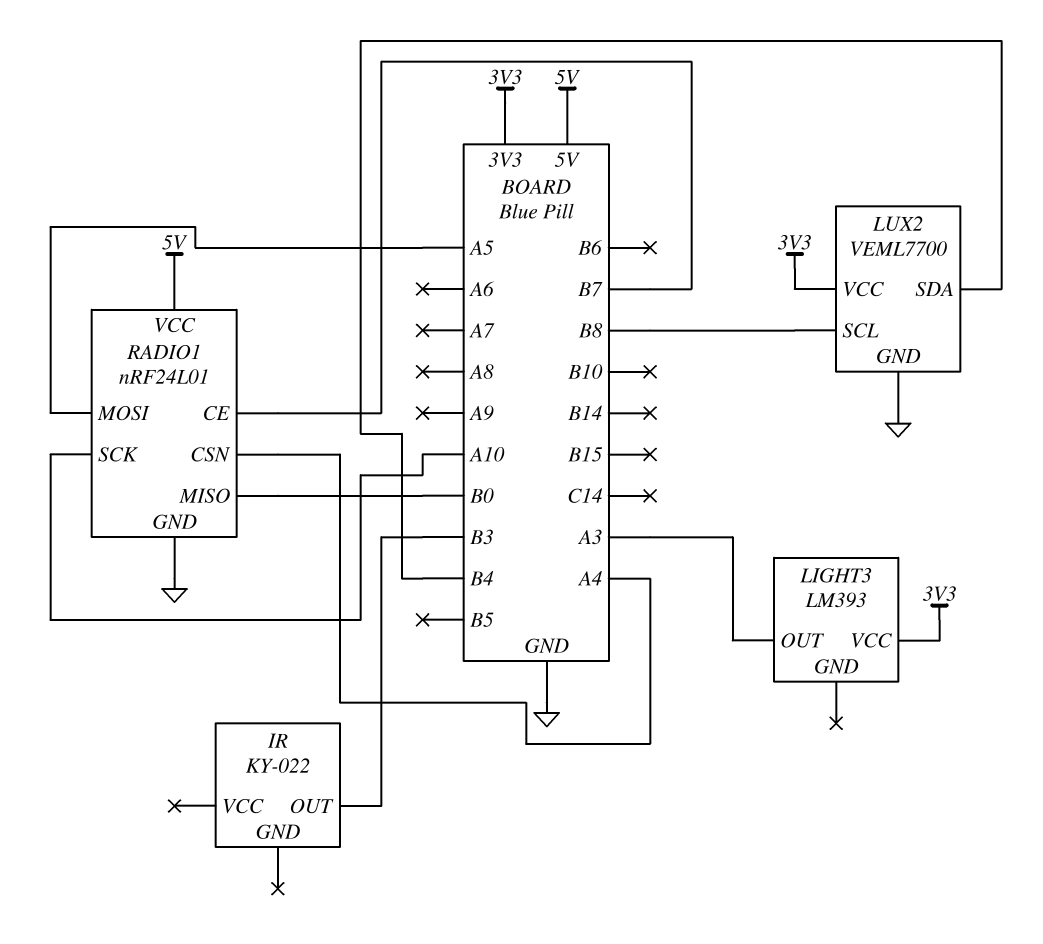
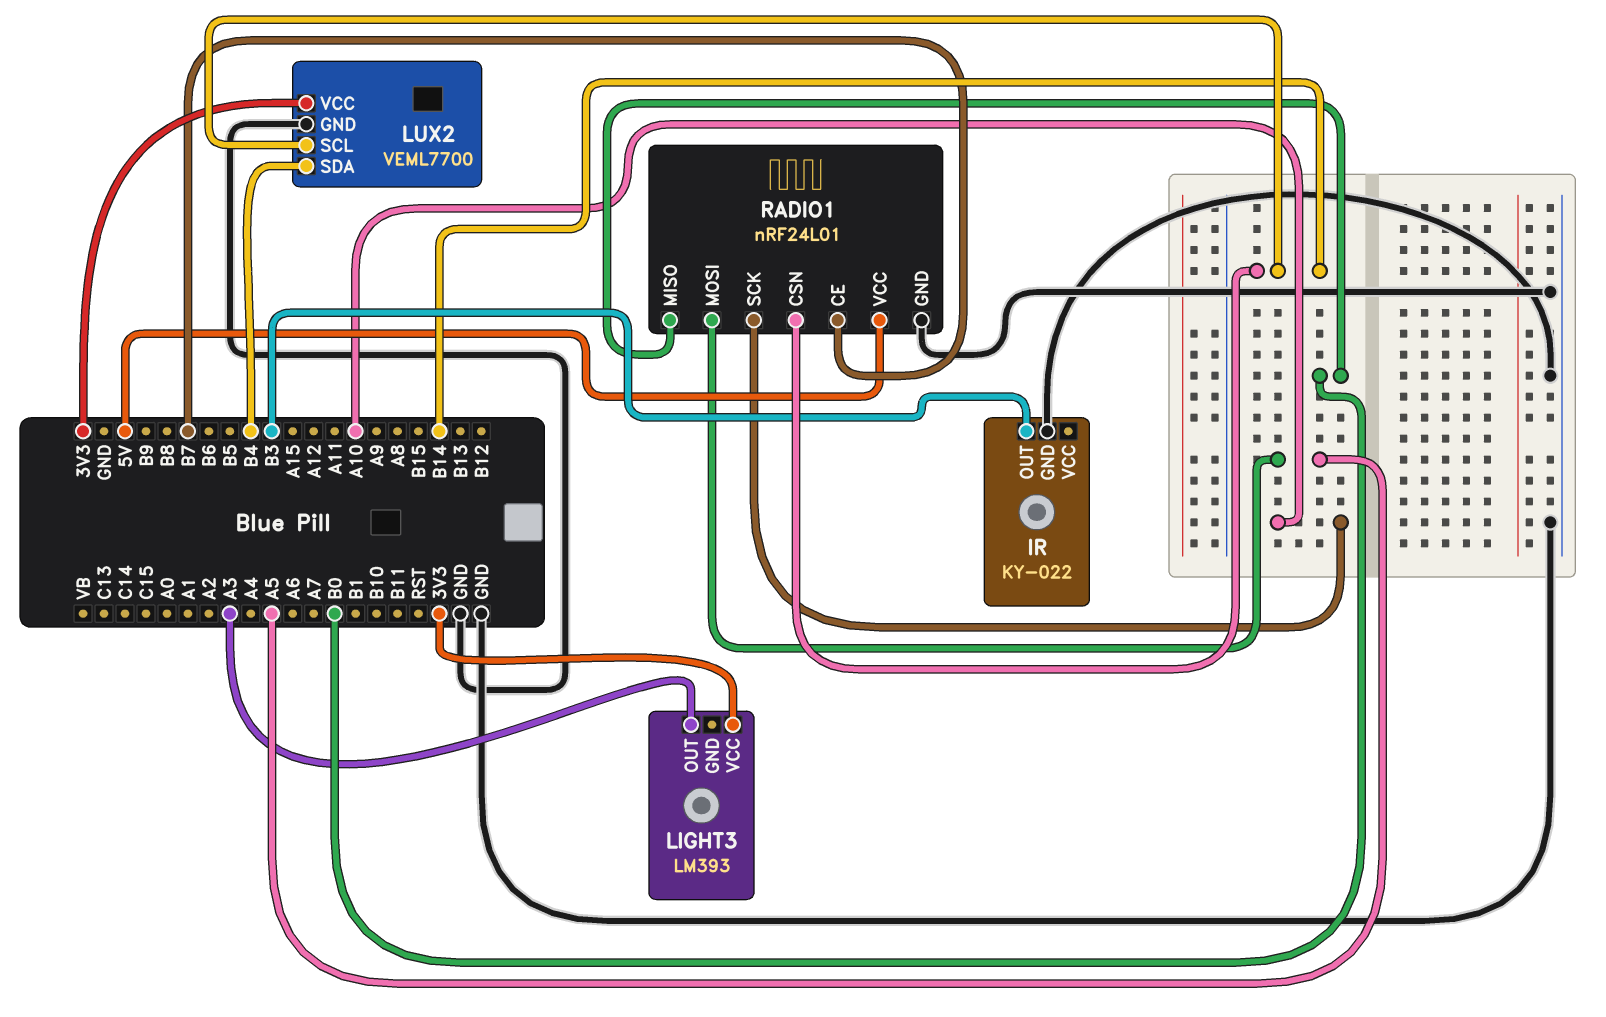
IR pin GND: none -> GND
LUX2 pin SCL: B8 -> B14
RADIO1 pin CSN: A4 -> B14

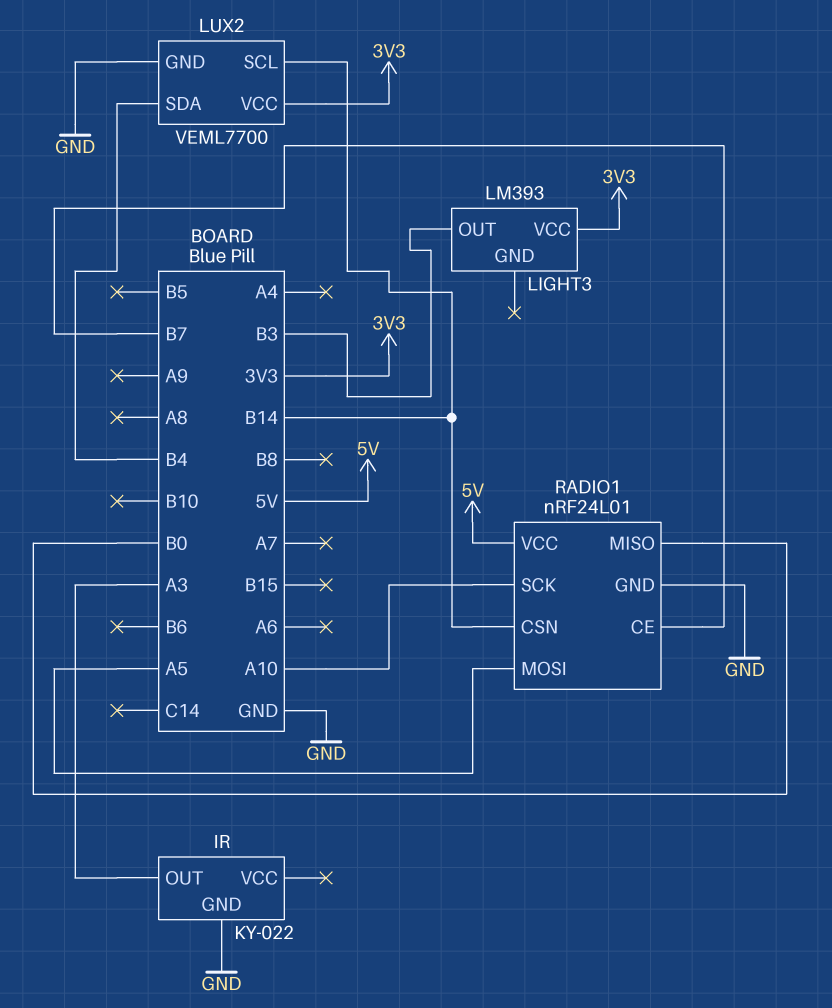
IR pin OUT: B3 -> A3
LIGHT3 pin OUT: A3 -> B3

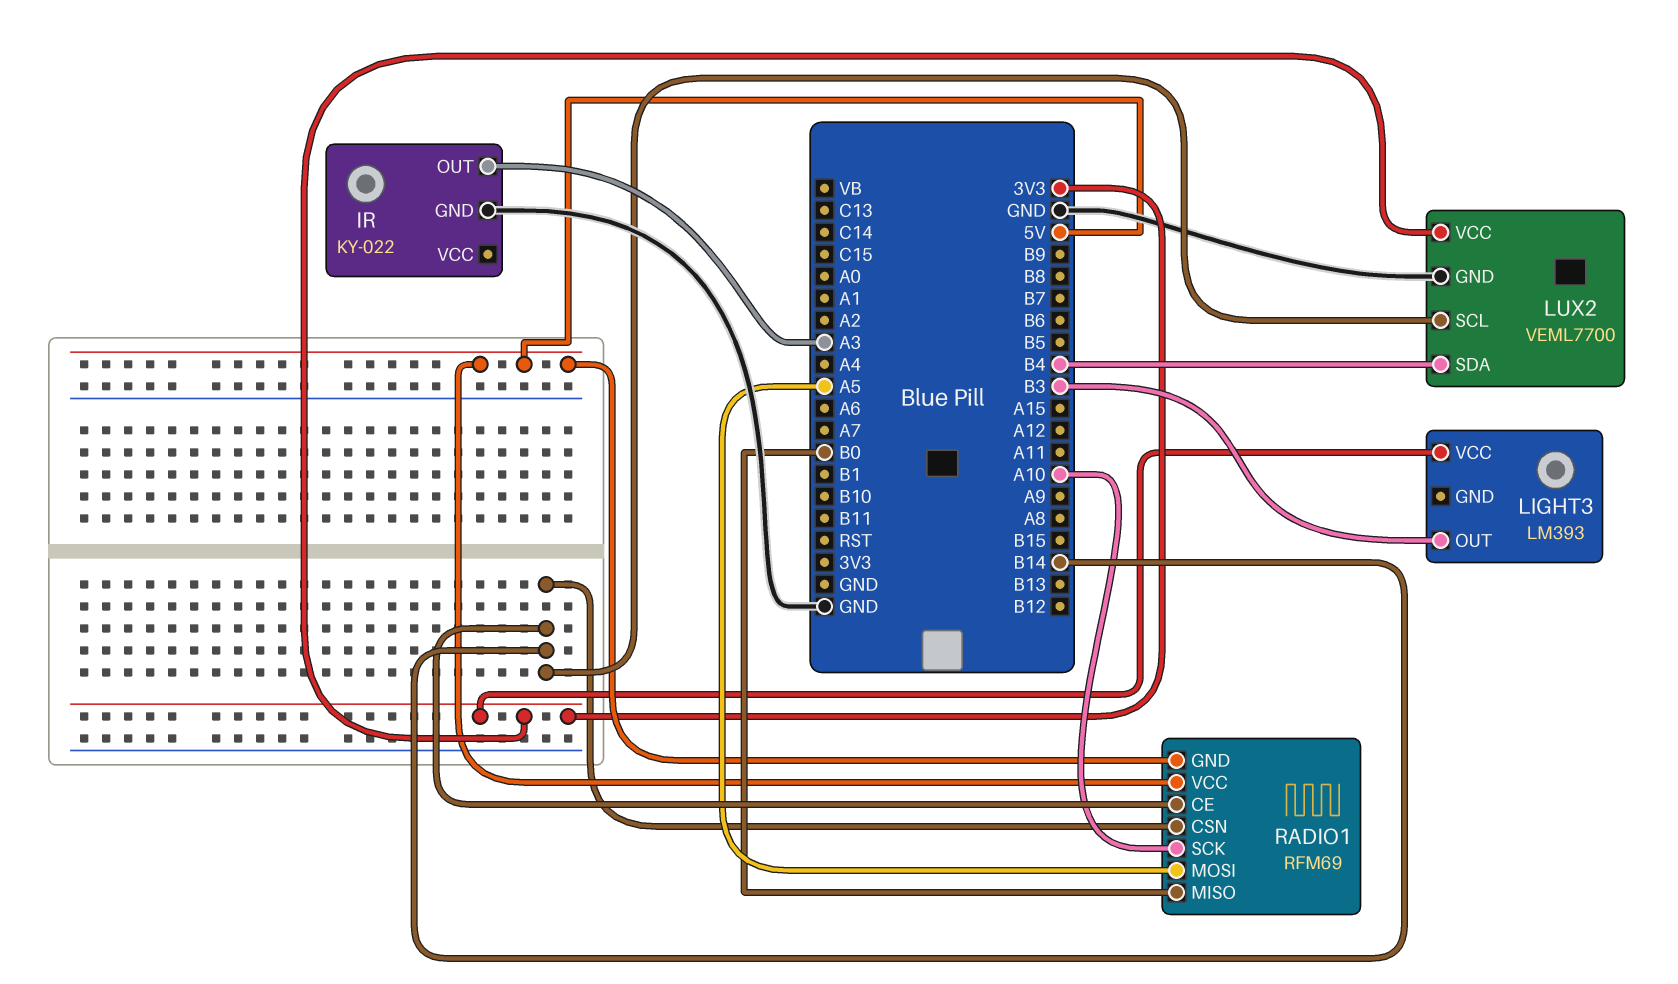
RADIO1: nRF24L01 -> RFM69
RADIO1 pin CE: B7 -> B14
RADIO1 pin GND: GND -> 5V

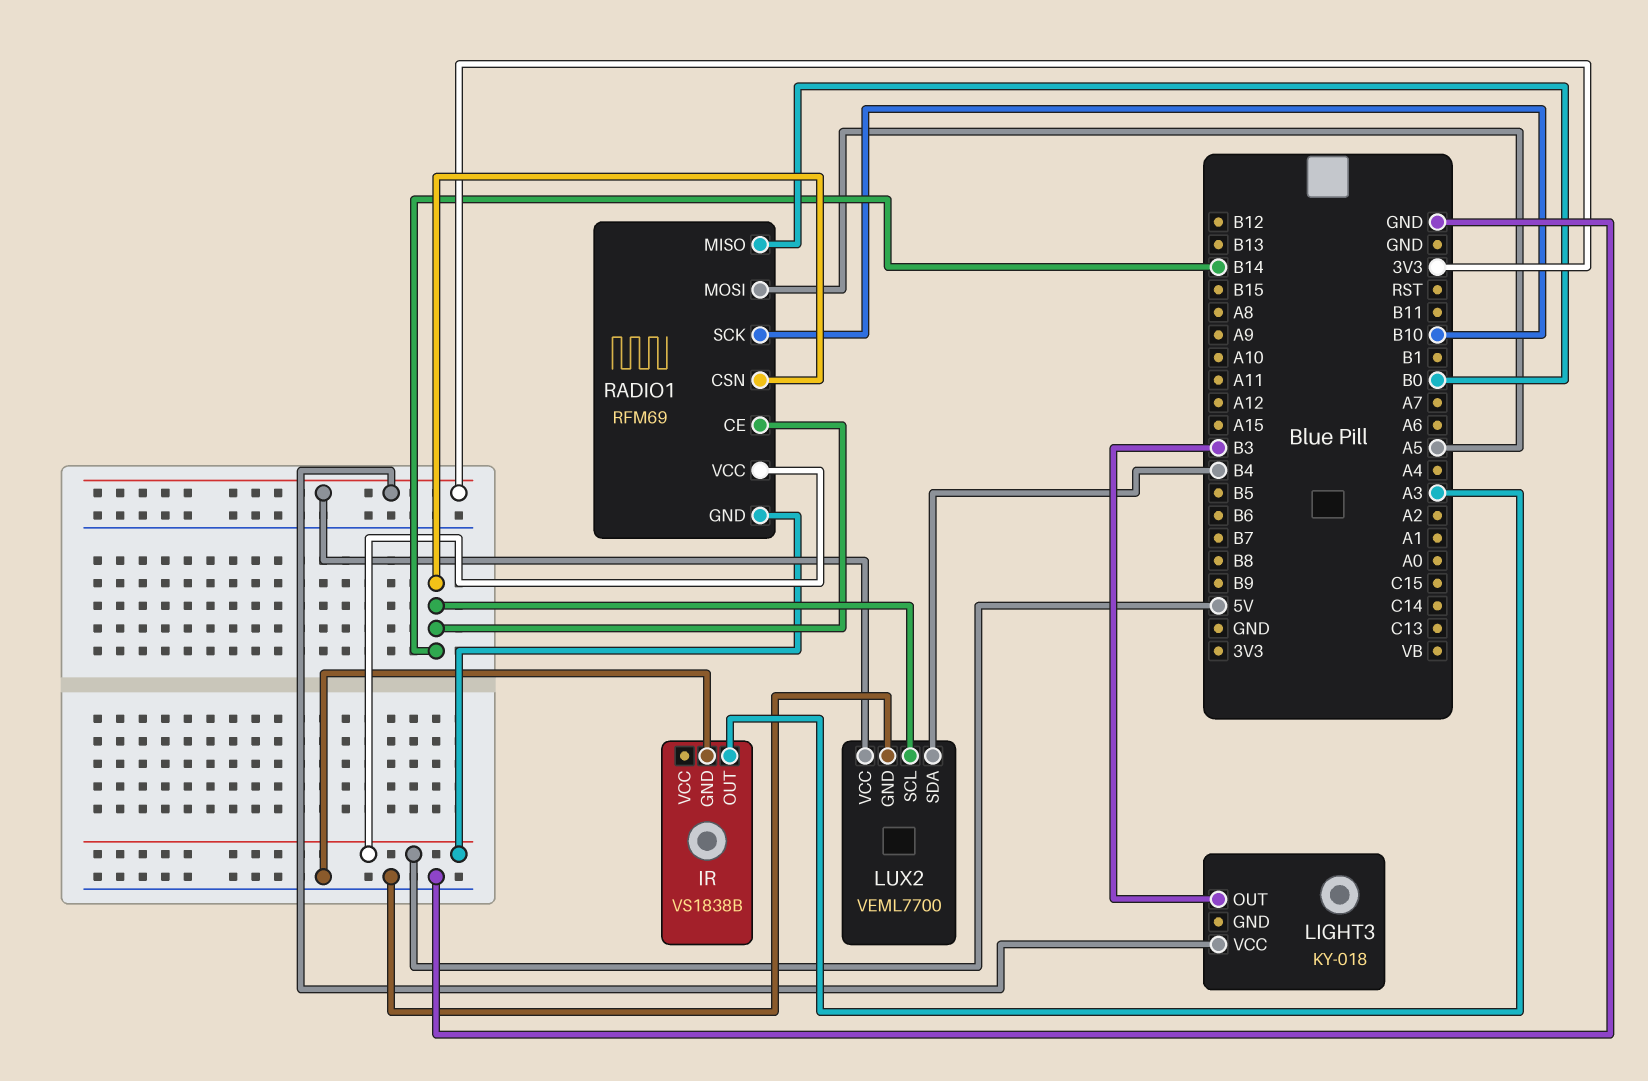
IR: KY-022 -> VS1838B
LIGHT3: LM393 -> KY-018
RADIO1 pin SCK: A10 -> B10

